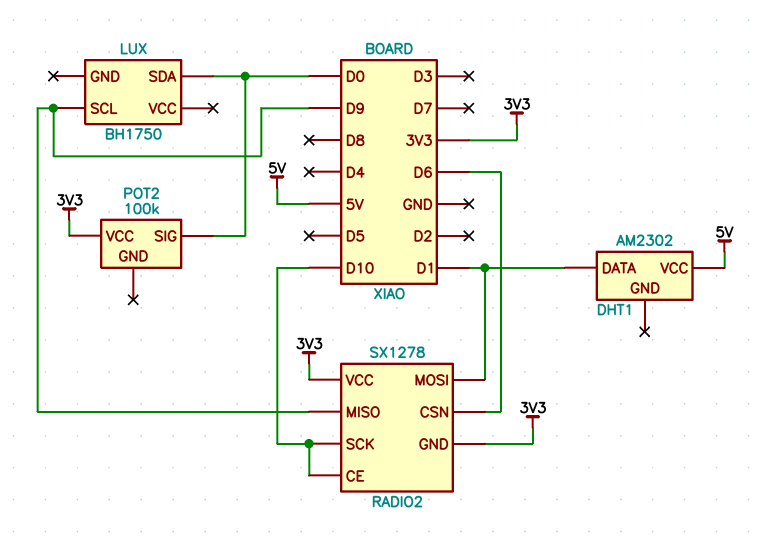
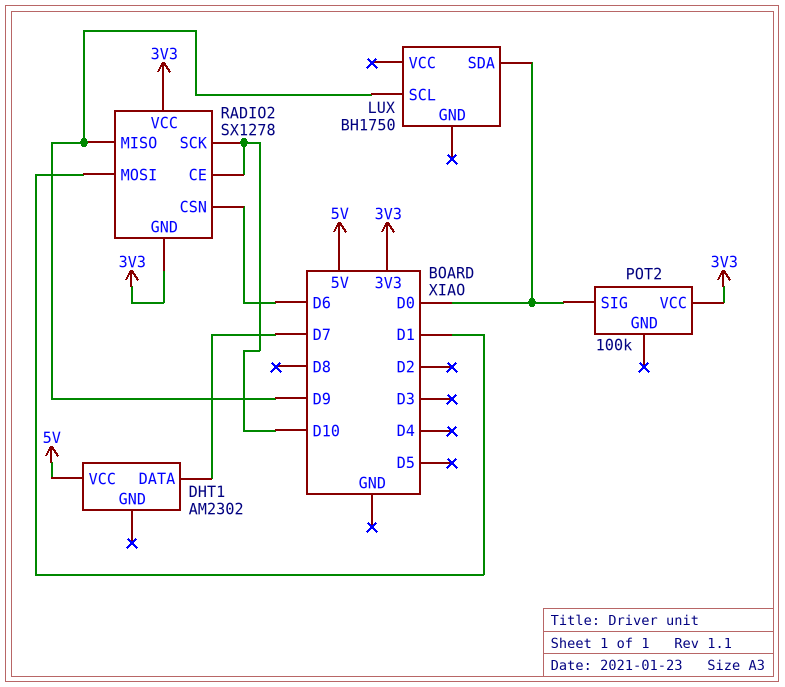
DHT1 pin DATA: D1 -> D7

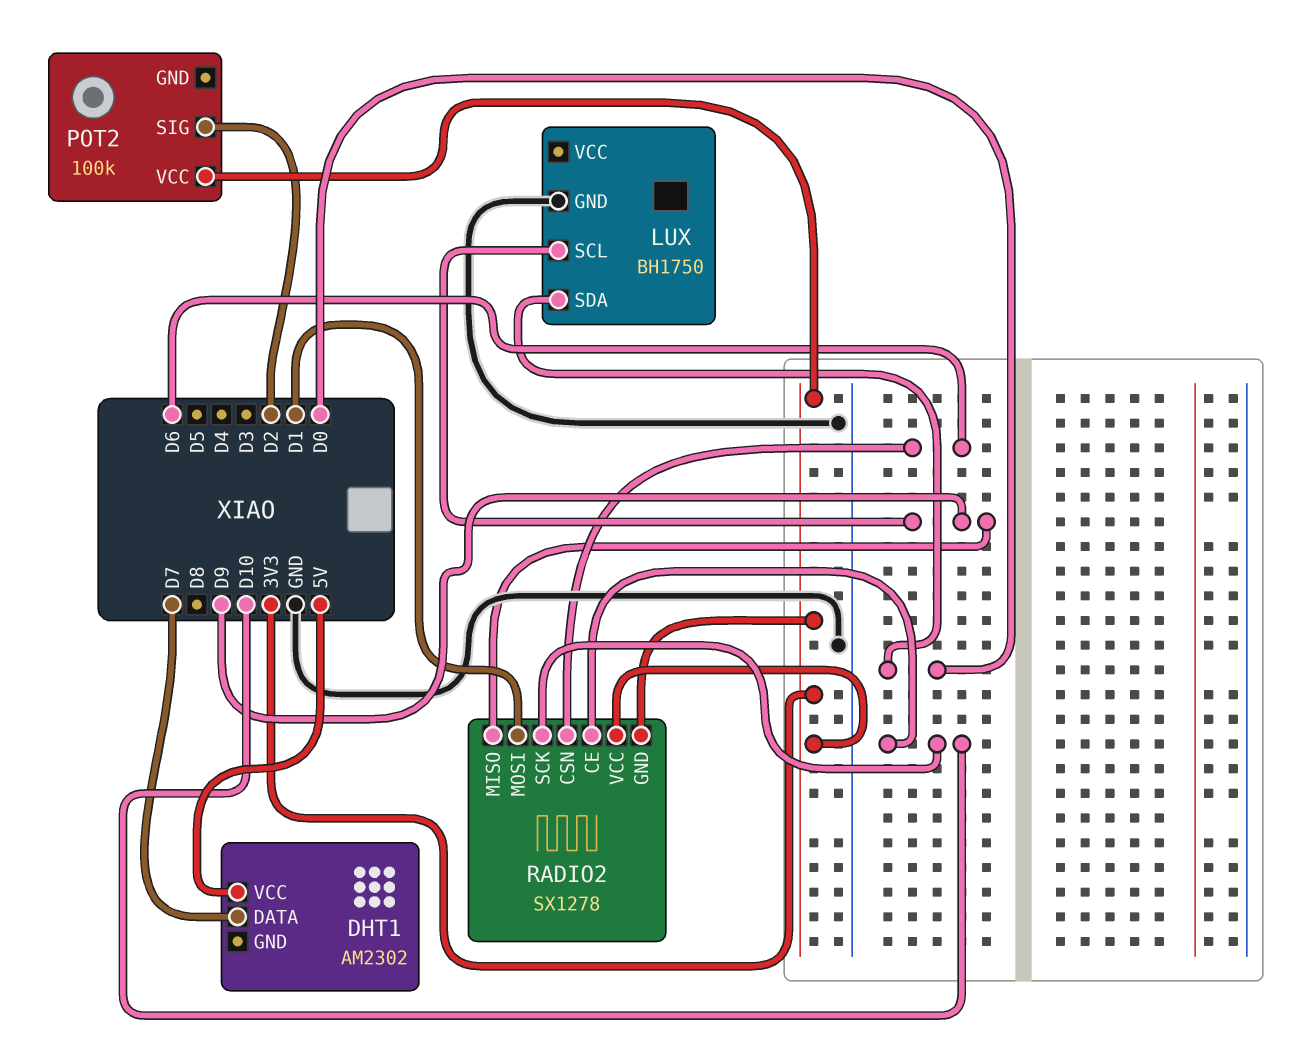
LUX pin GND: none -> GND
POT2 pin SIG: D0 -> D2

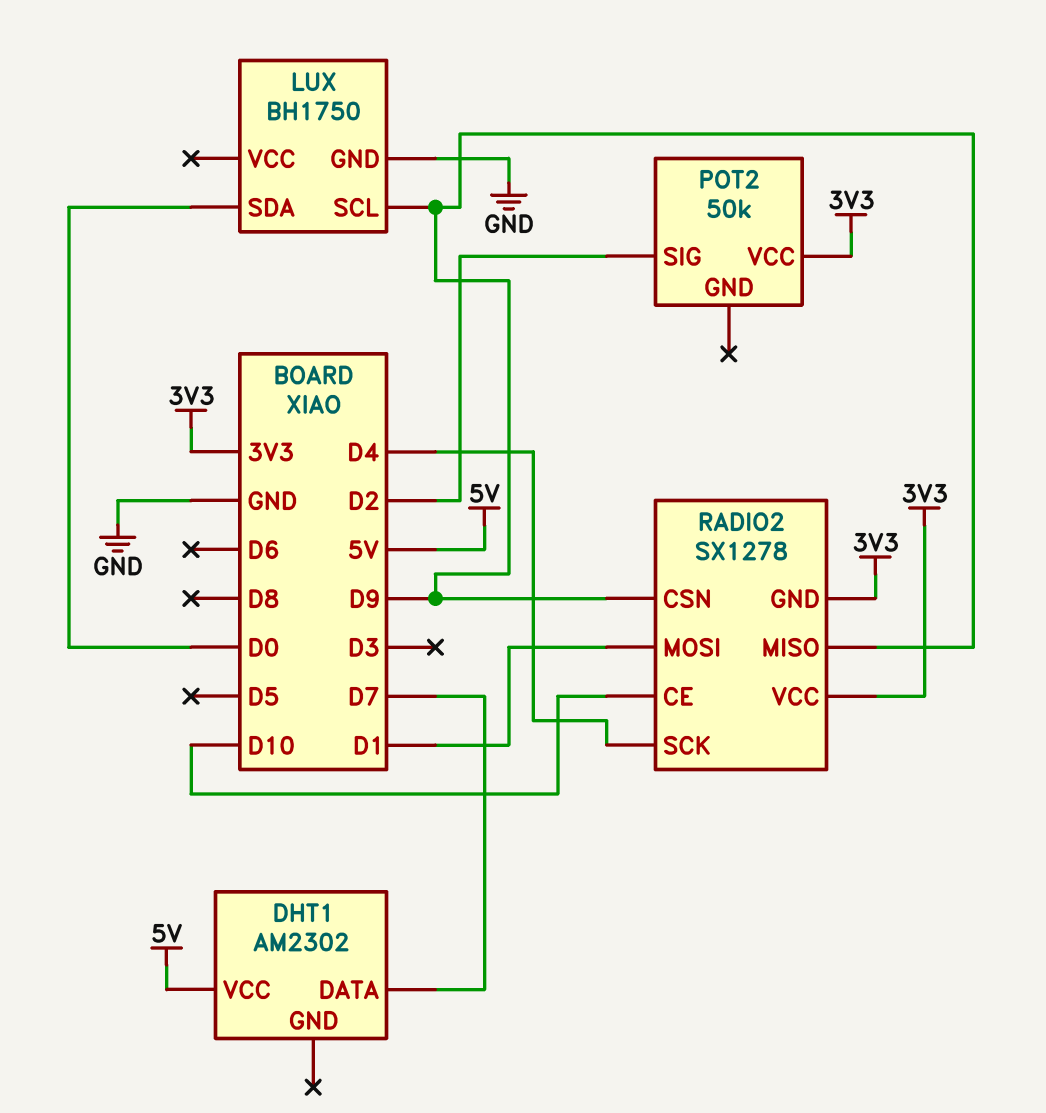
POT2: 100k -> 50k
RADIO2 pin CSN: D6 -> D9
RADIO2 pin SCK: D10 -> D4

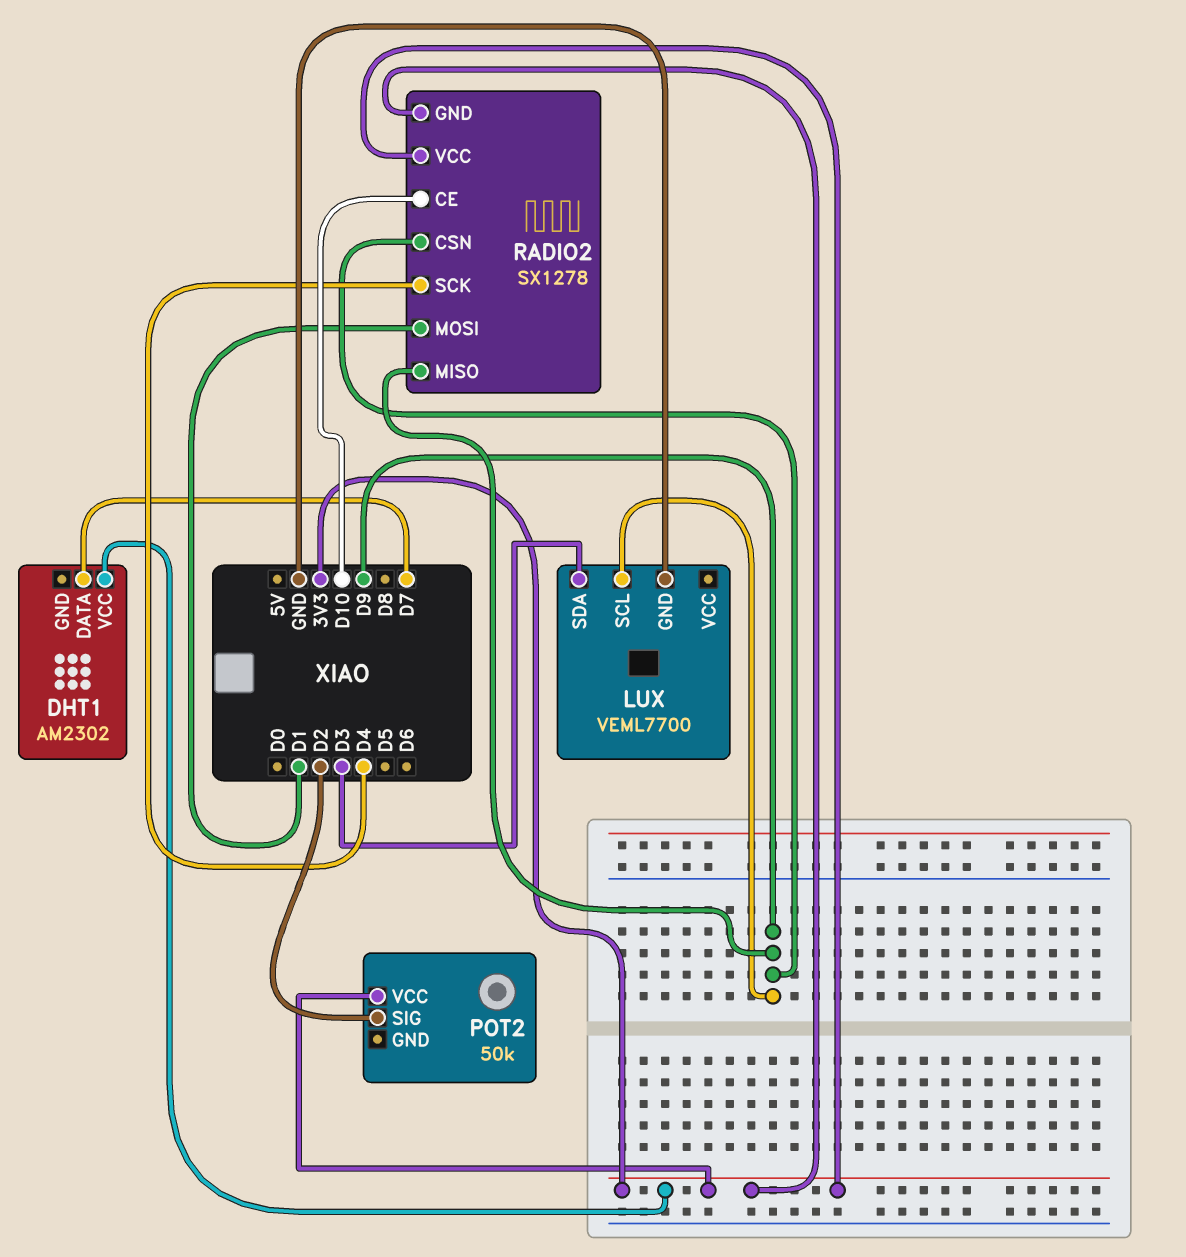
DHT1 pin VCC: 5V -> 3V3
LUX: BH1750 -> VEML7700
LUX pin SDA: D0 -> D3

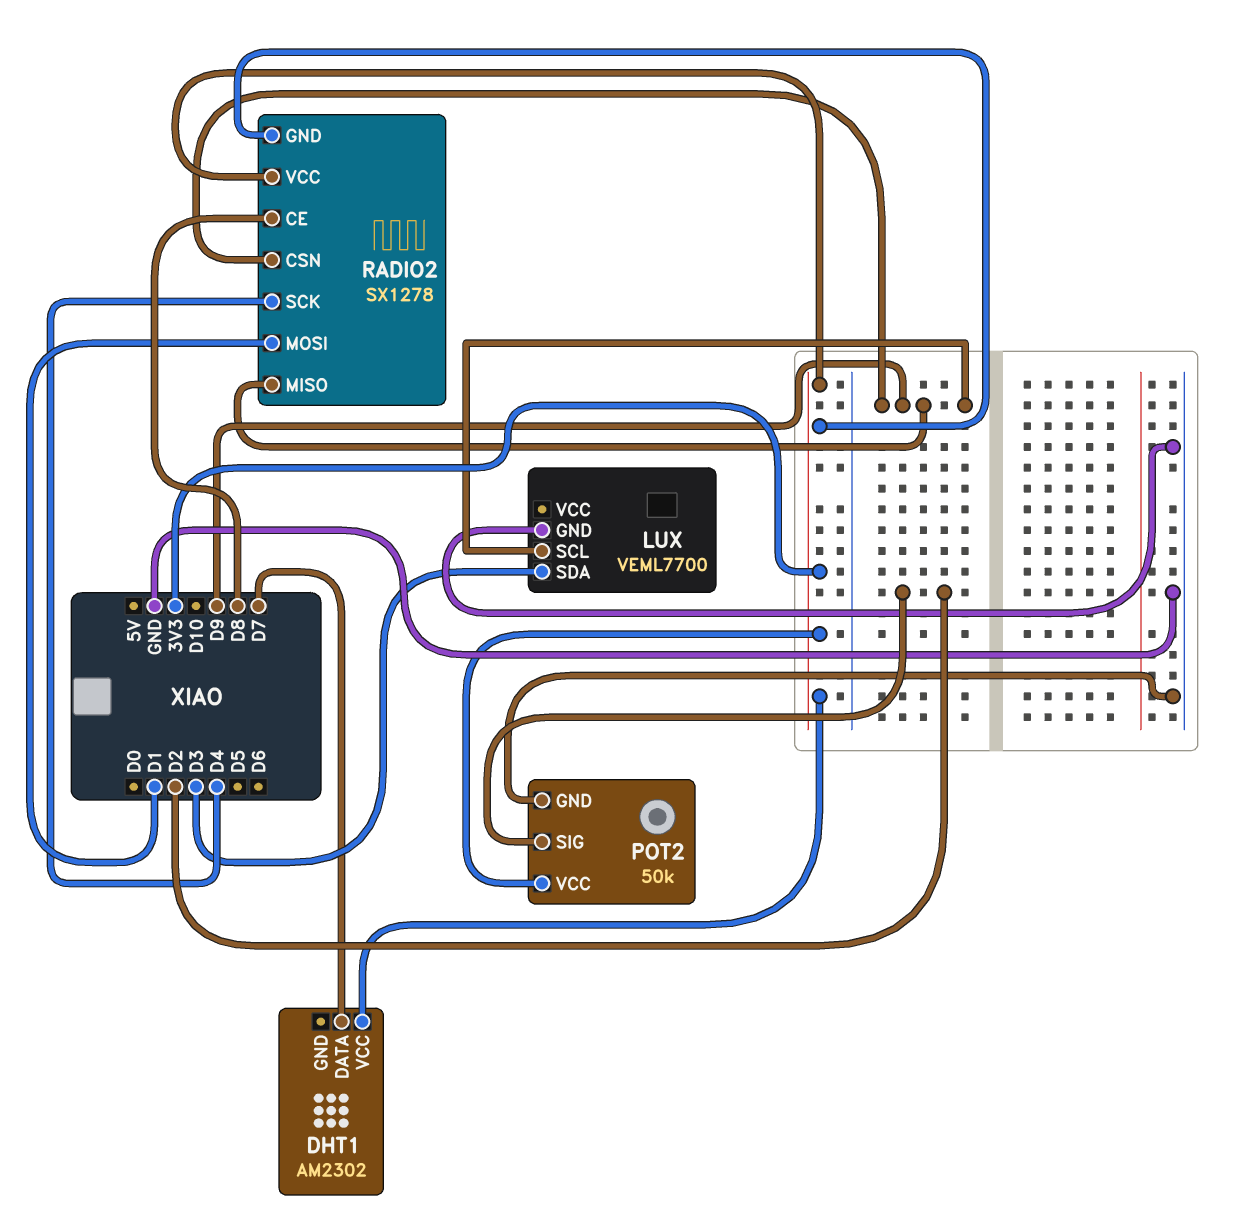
POT2 pin GND: none -> GND
RADIO2 pin CE: D10 -> D8

